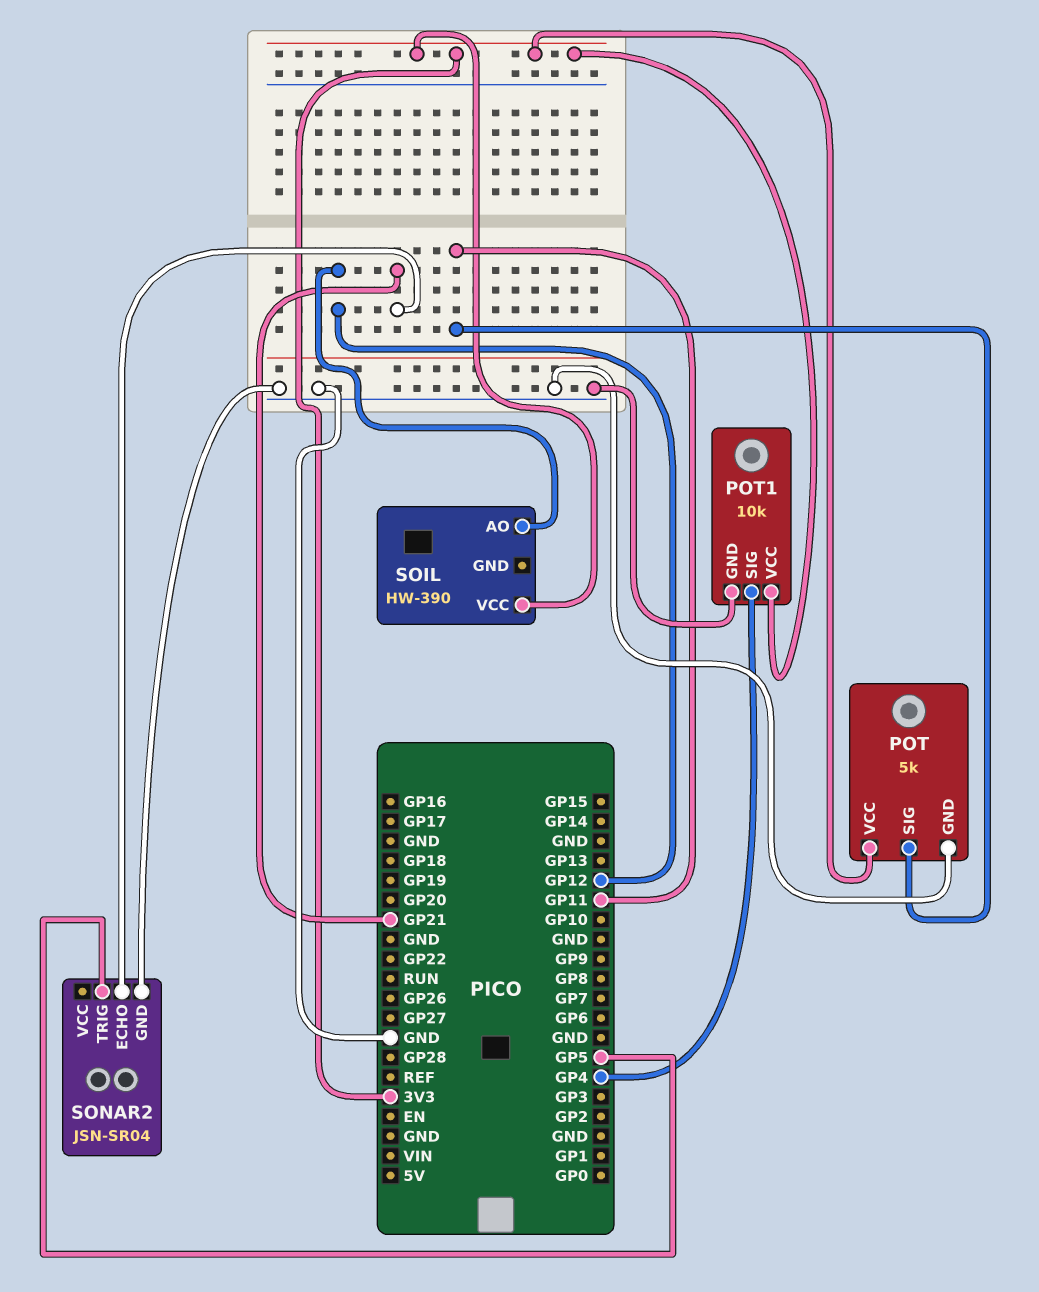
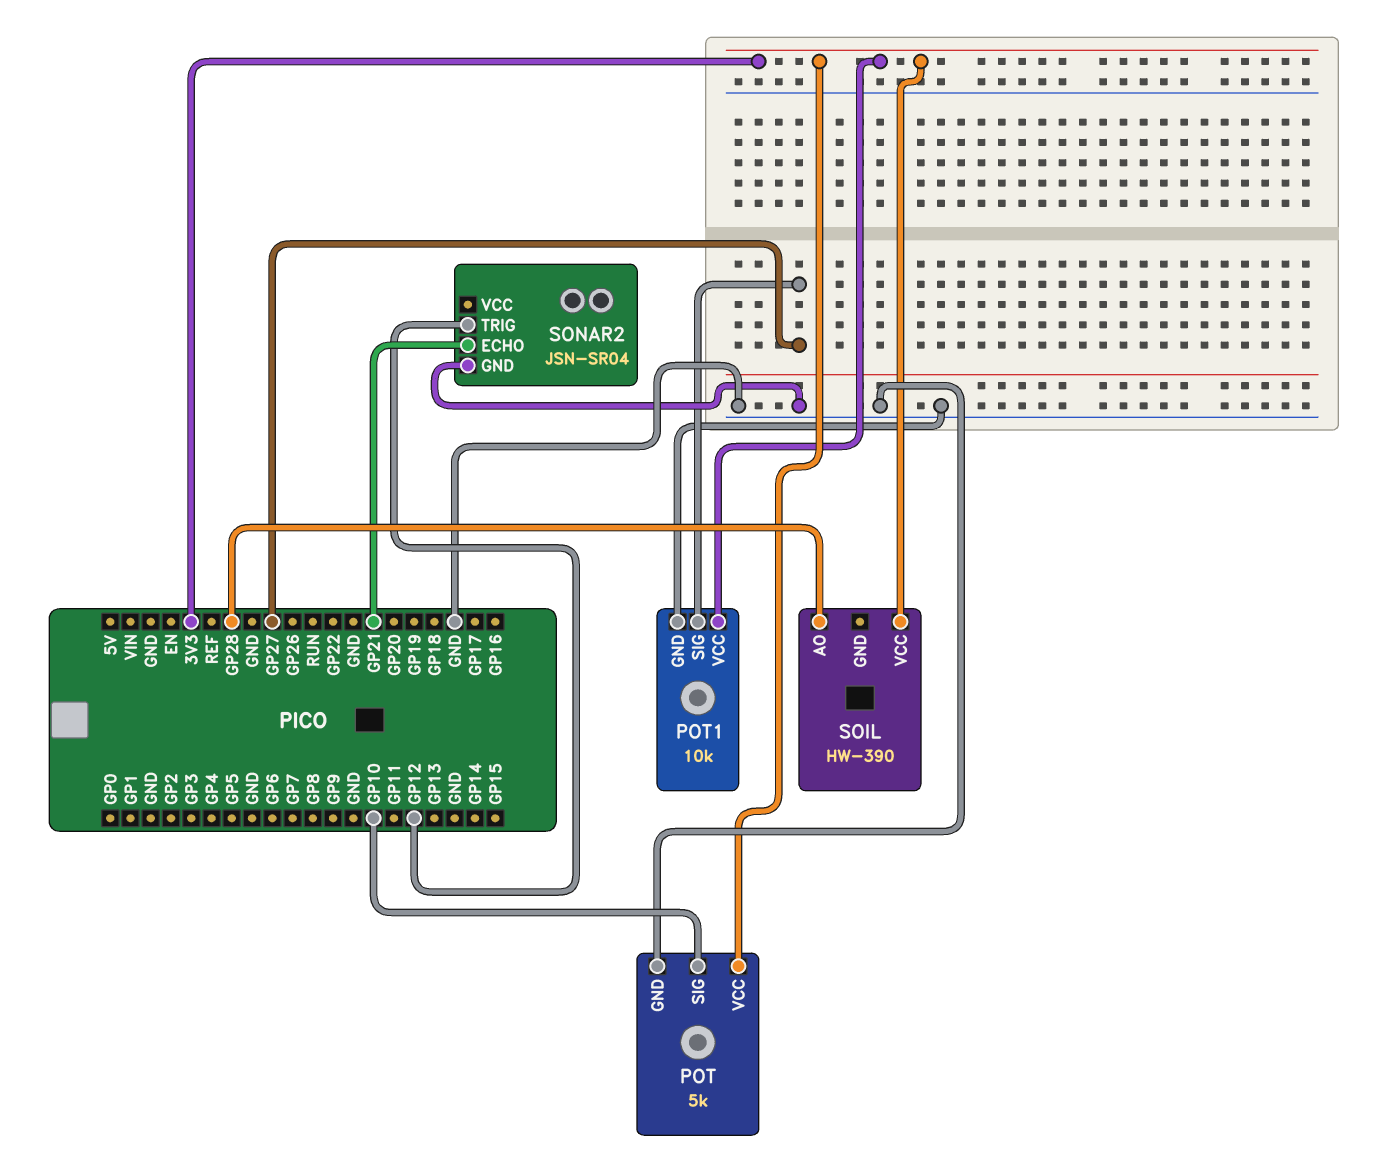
POT pin SIG: GP11 -> GP10
POT1 pin SIG: GP4 -> GP27
SOIL pin AO: GP12 -> GP28
SONAR2 pin TRIG: GP5 -> GP12

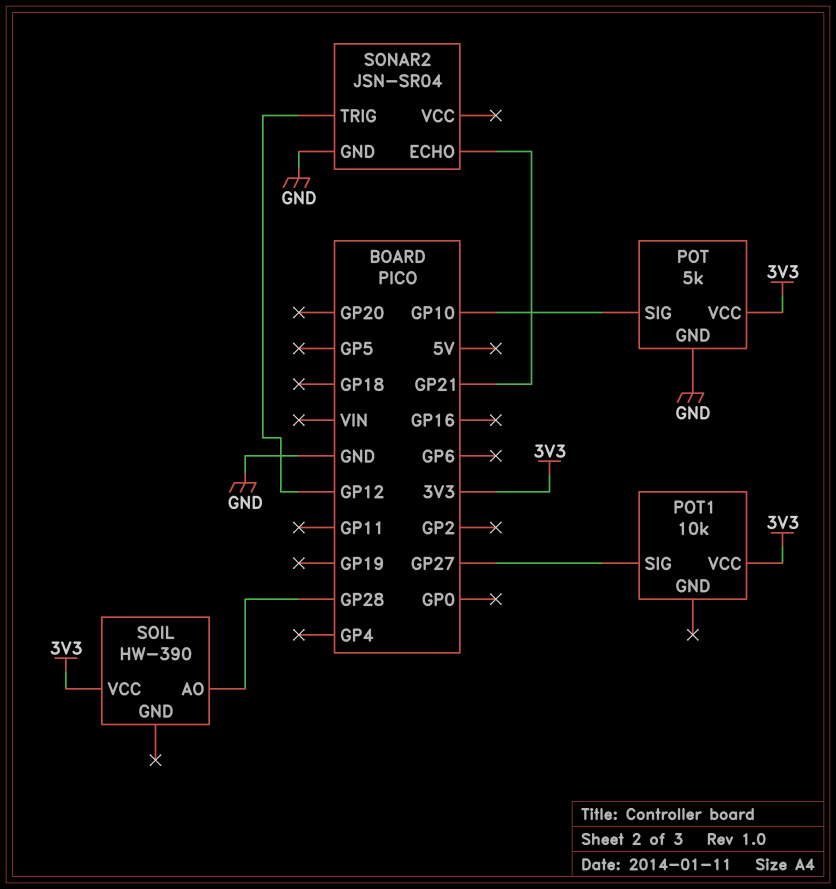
POT1 pin GND: GND -> none

